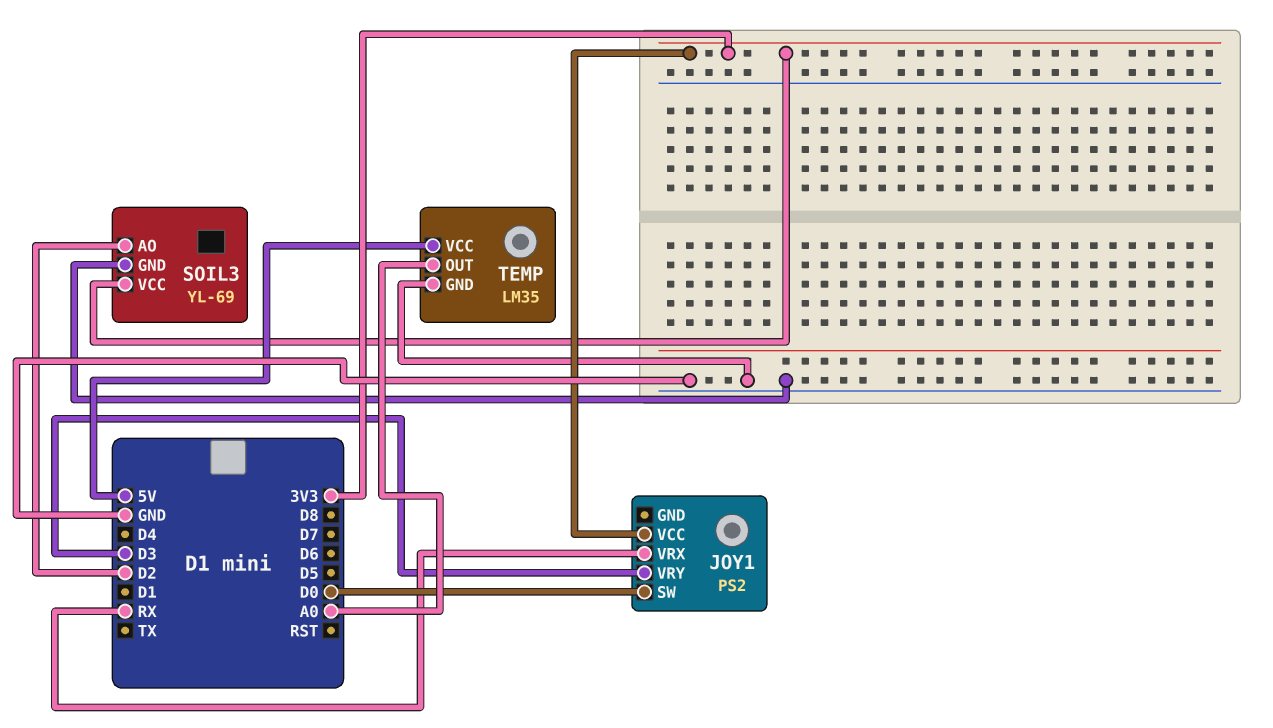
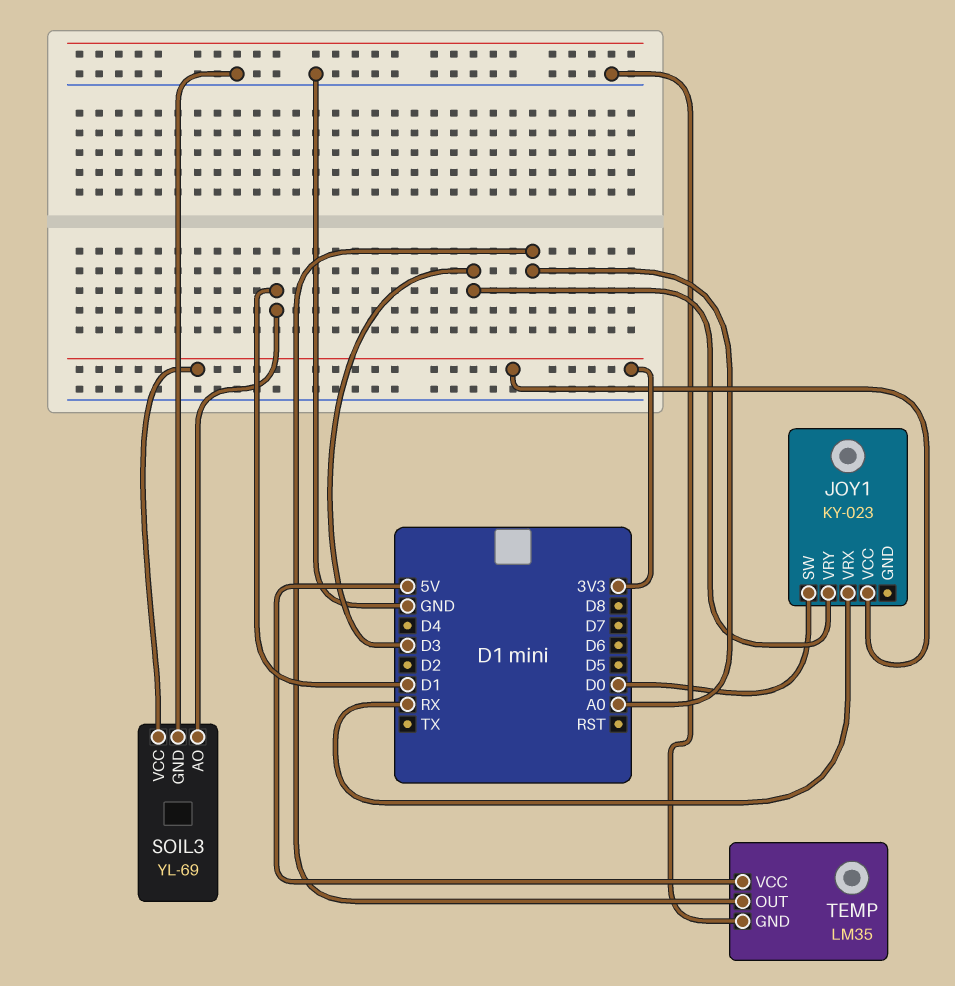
JOY1: PS2 -> KY-023
SOIL3 pin AO: D2 -> D1

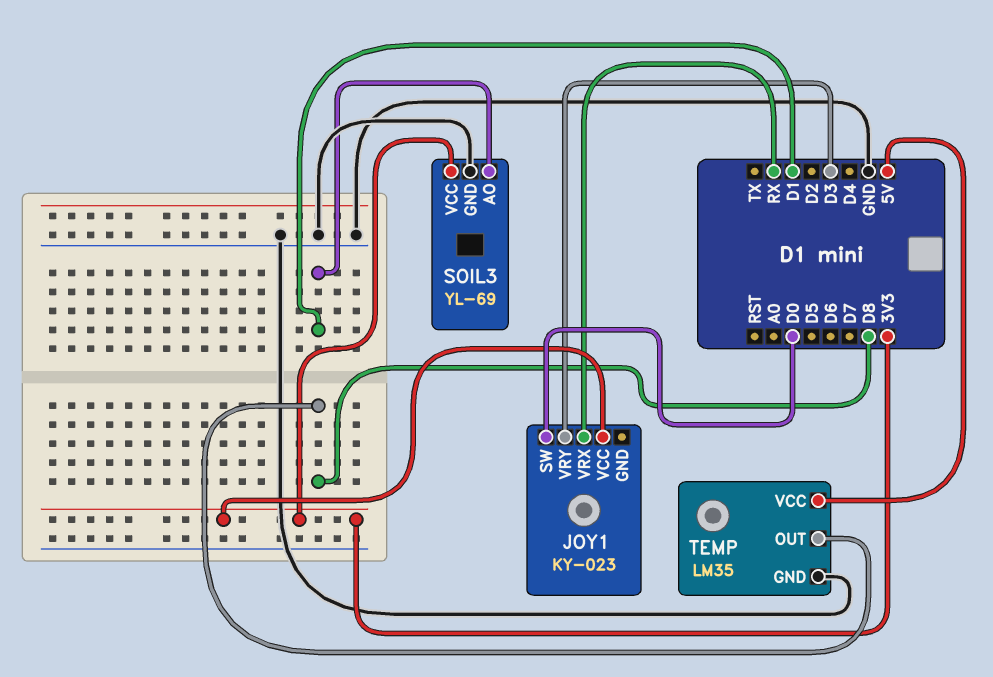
TEMP pin OUT: A0 -> D8

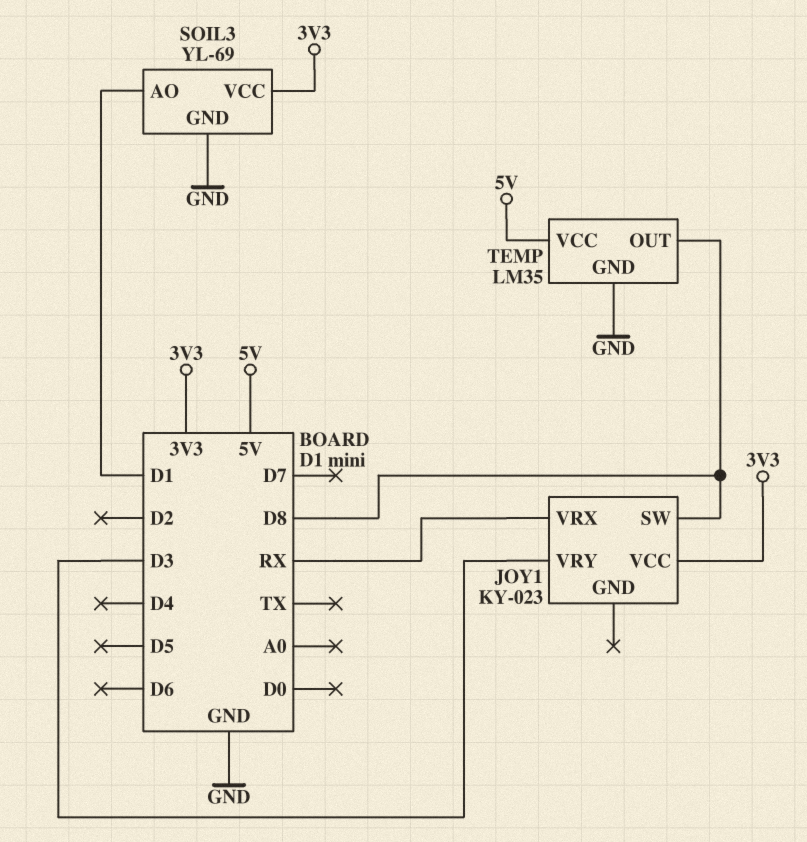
JOY1 pin SW: D0 -> D8

